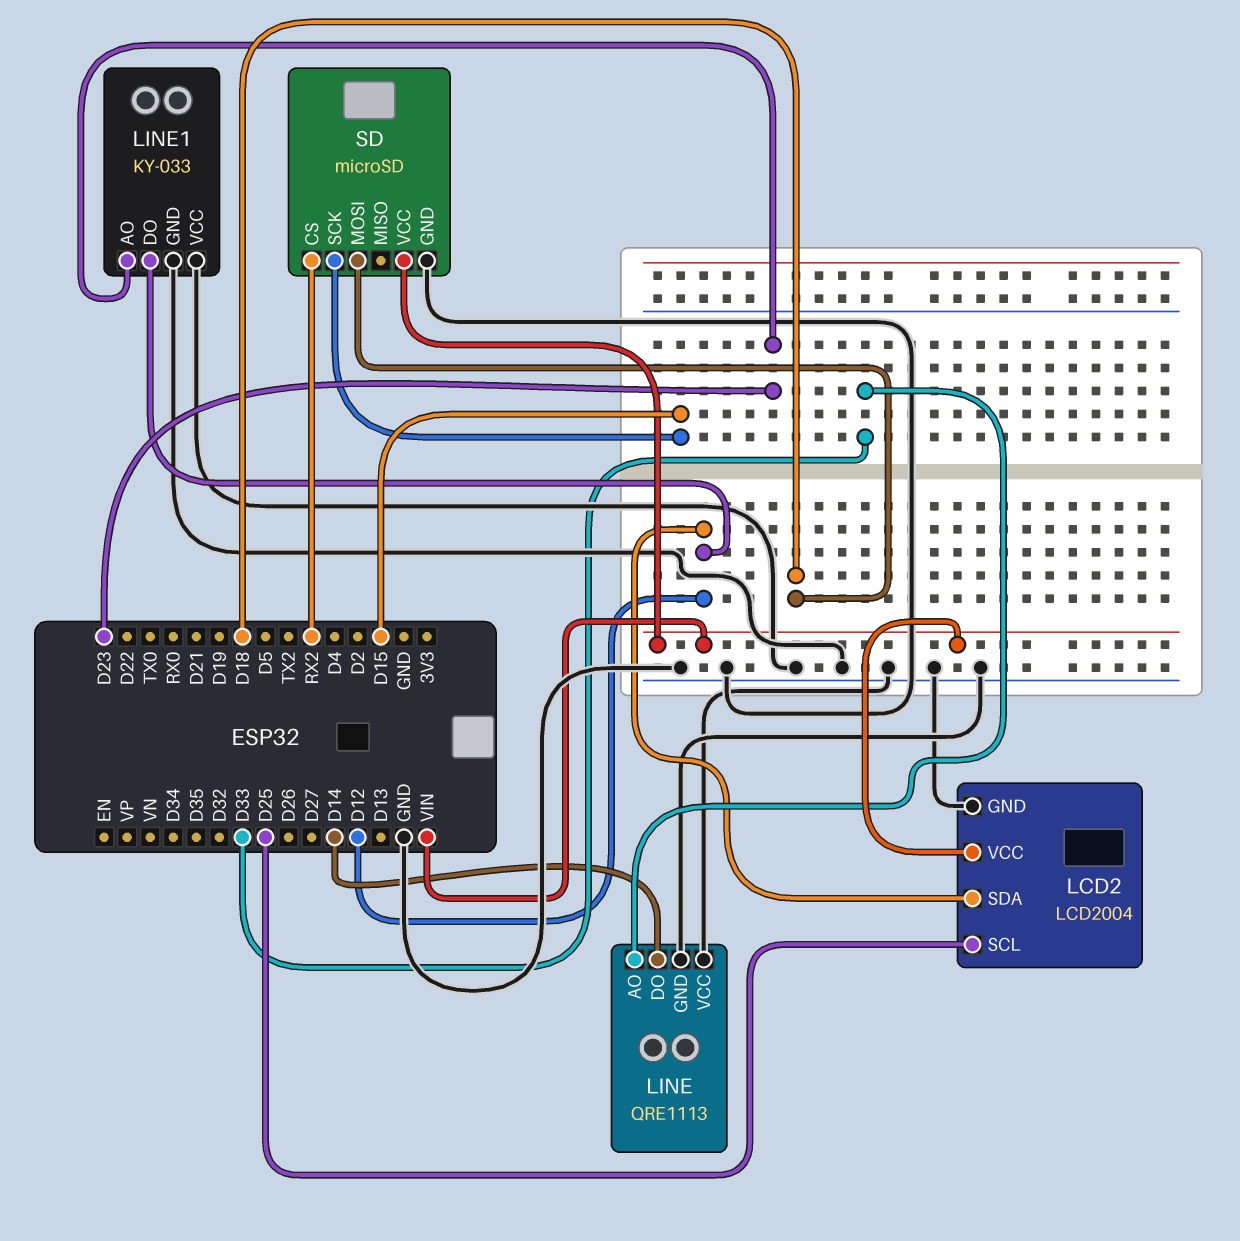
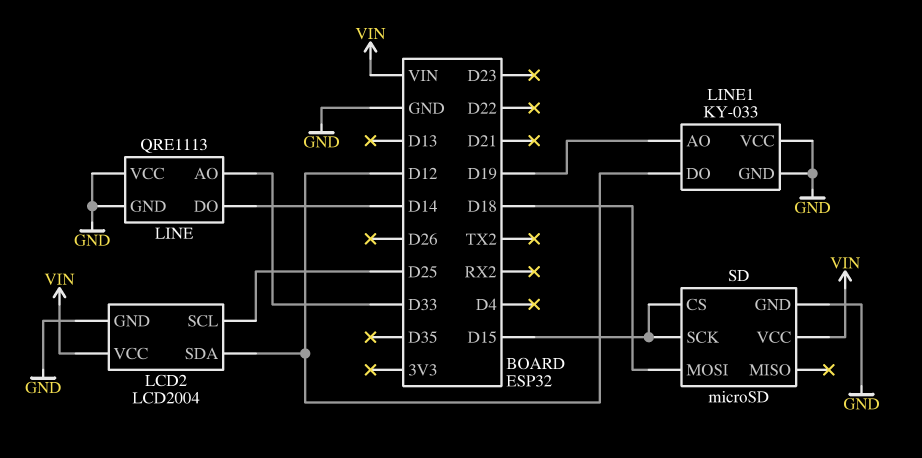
LINE1 pin AO: D23 -> D19
SD pin CS: RX2 -> D15

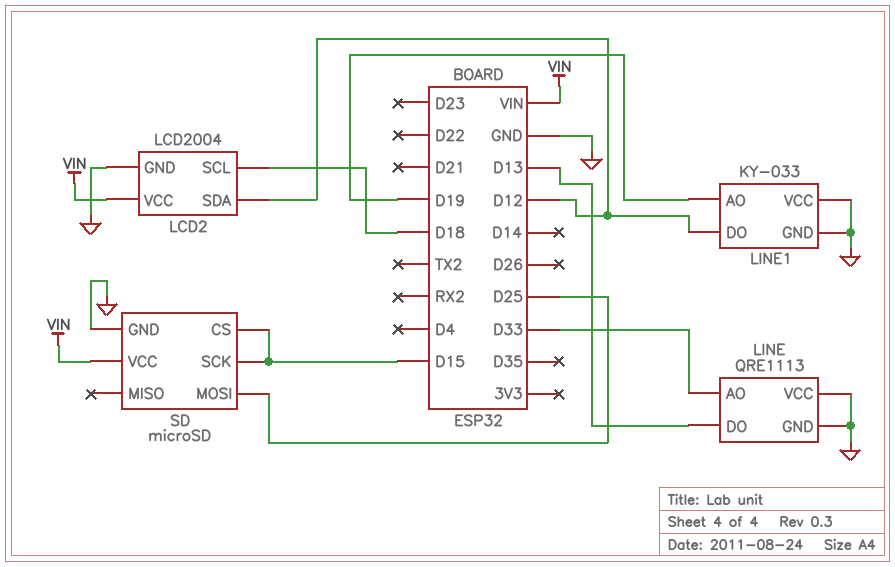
LCD2 pin SCL: D25 -> D18
LINE pin DO: D14 -> D13
SD pin MOSI: D18 -> D25

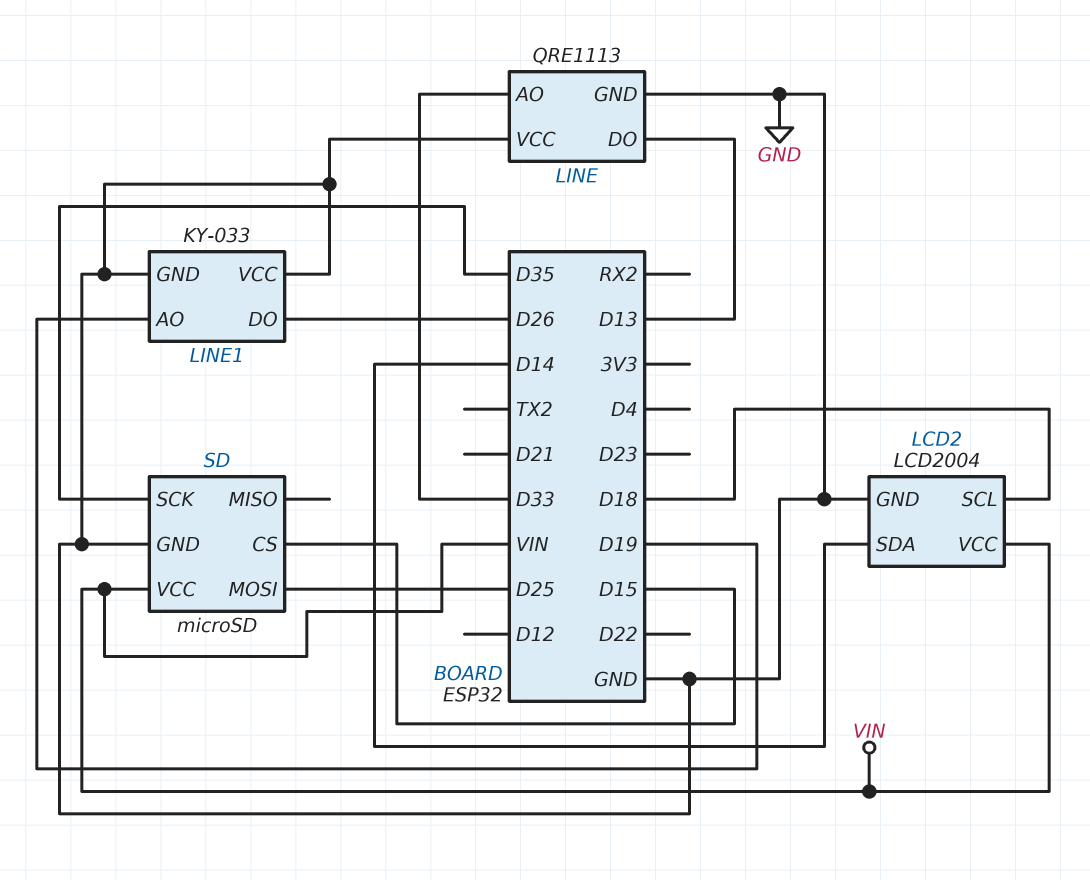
LCD2 pin SDA: D12 -> D14
LINE1 pin DO: D12 -> D26
SD pin SCK: D15 -> D35

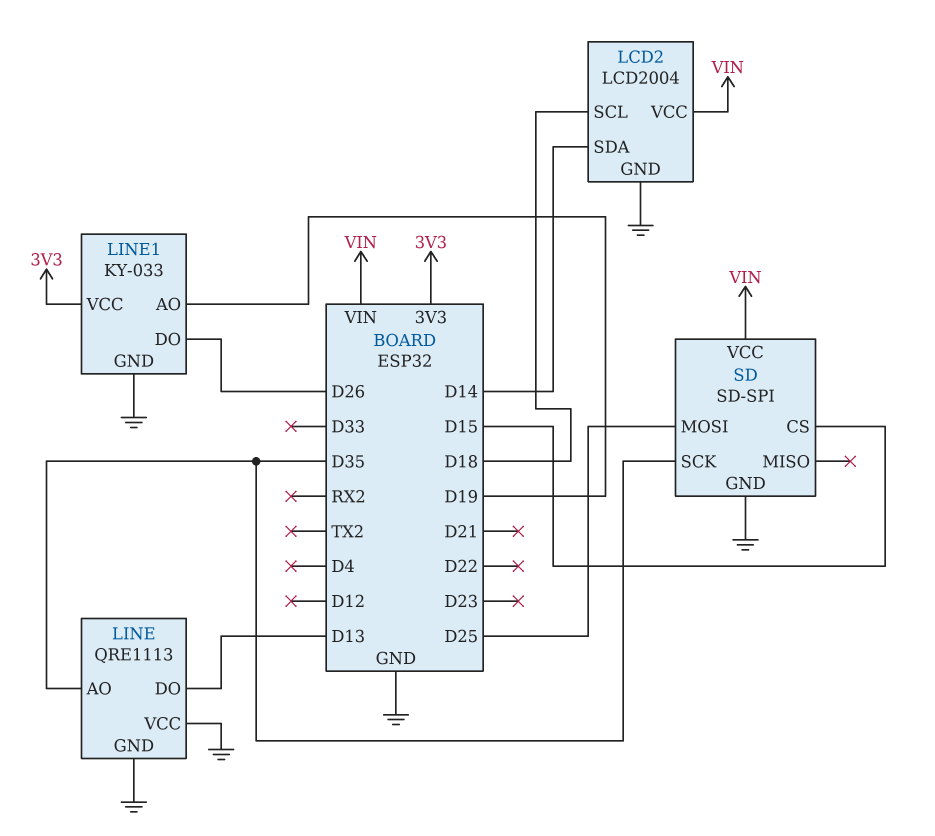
LINE pin AO: D33 -> D35
LINE1 pin VCC: GND -> 3V3
SD: microSD -> SD-SPI

